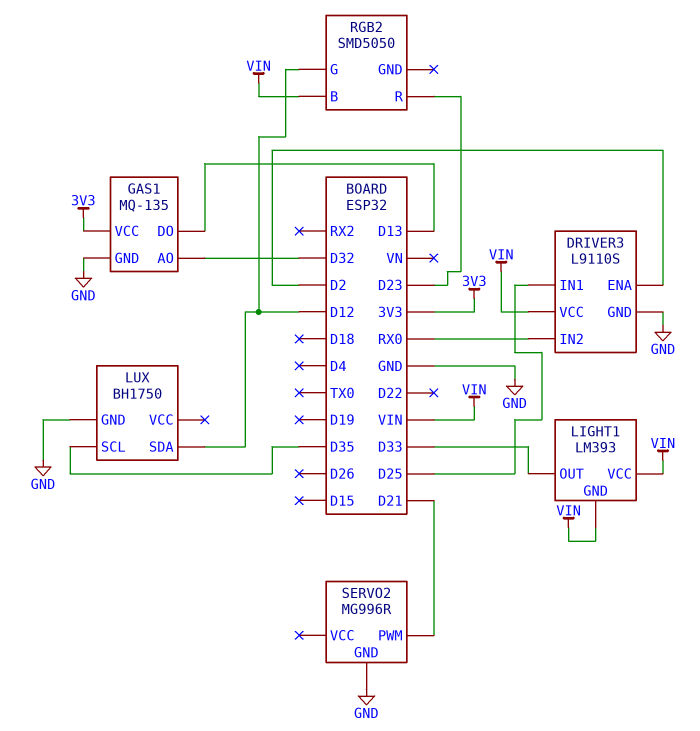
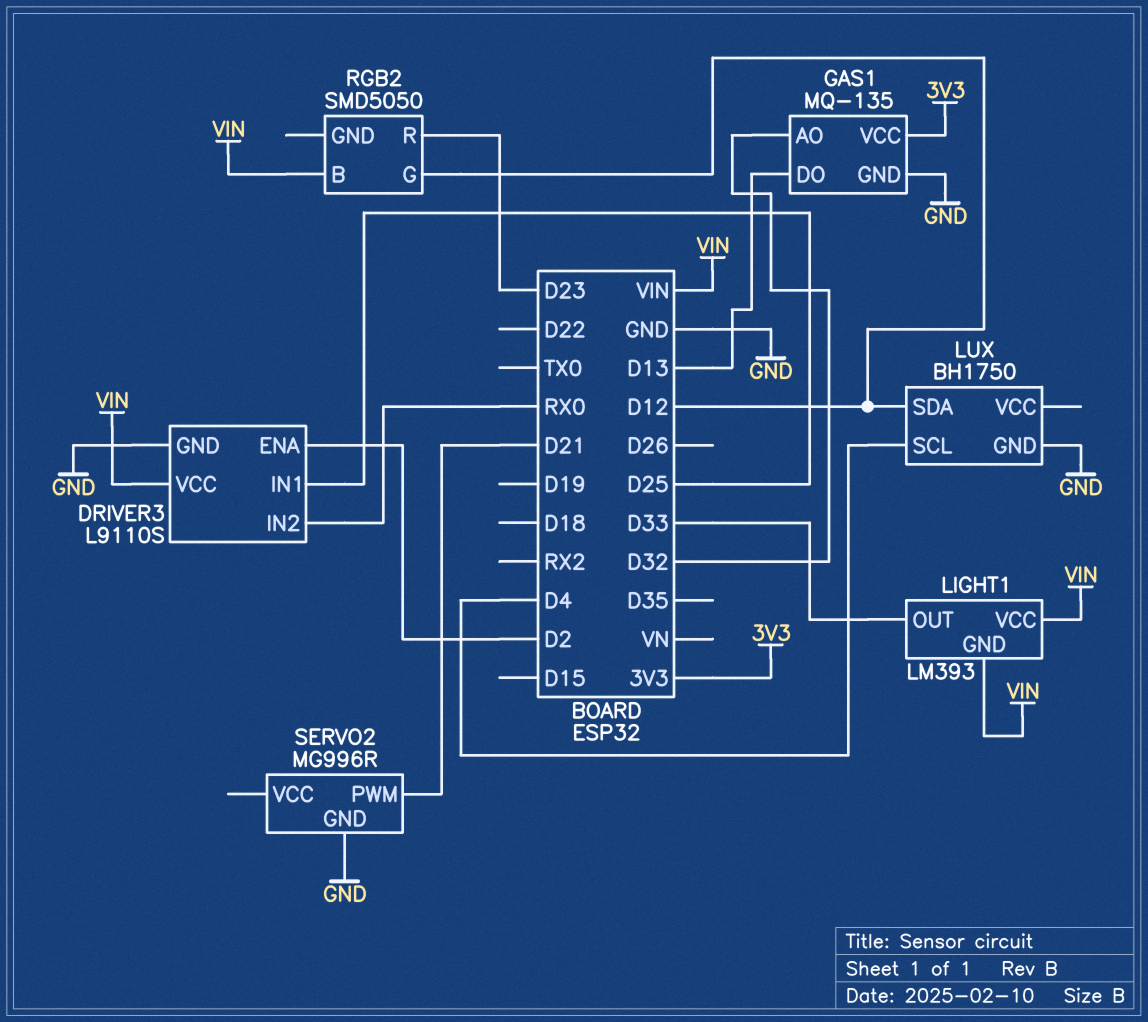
LUX pin SCL: D35 -> D4

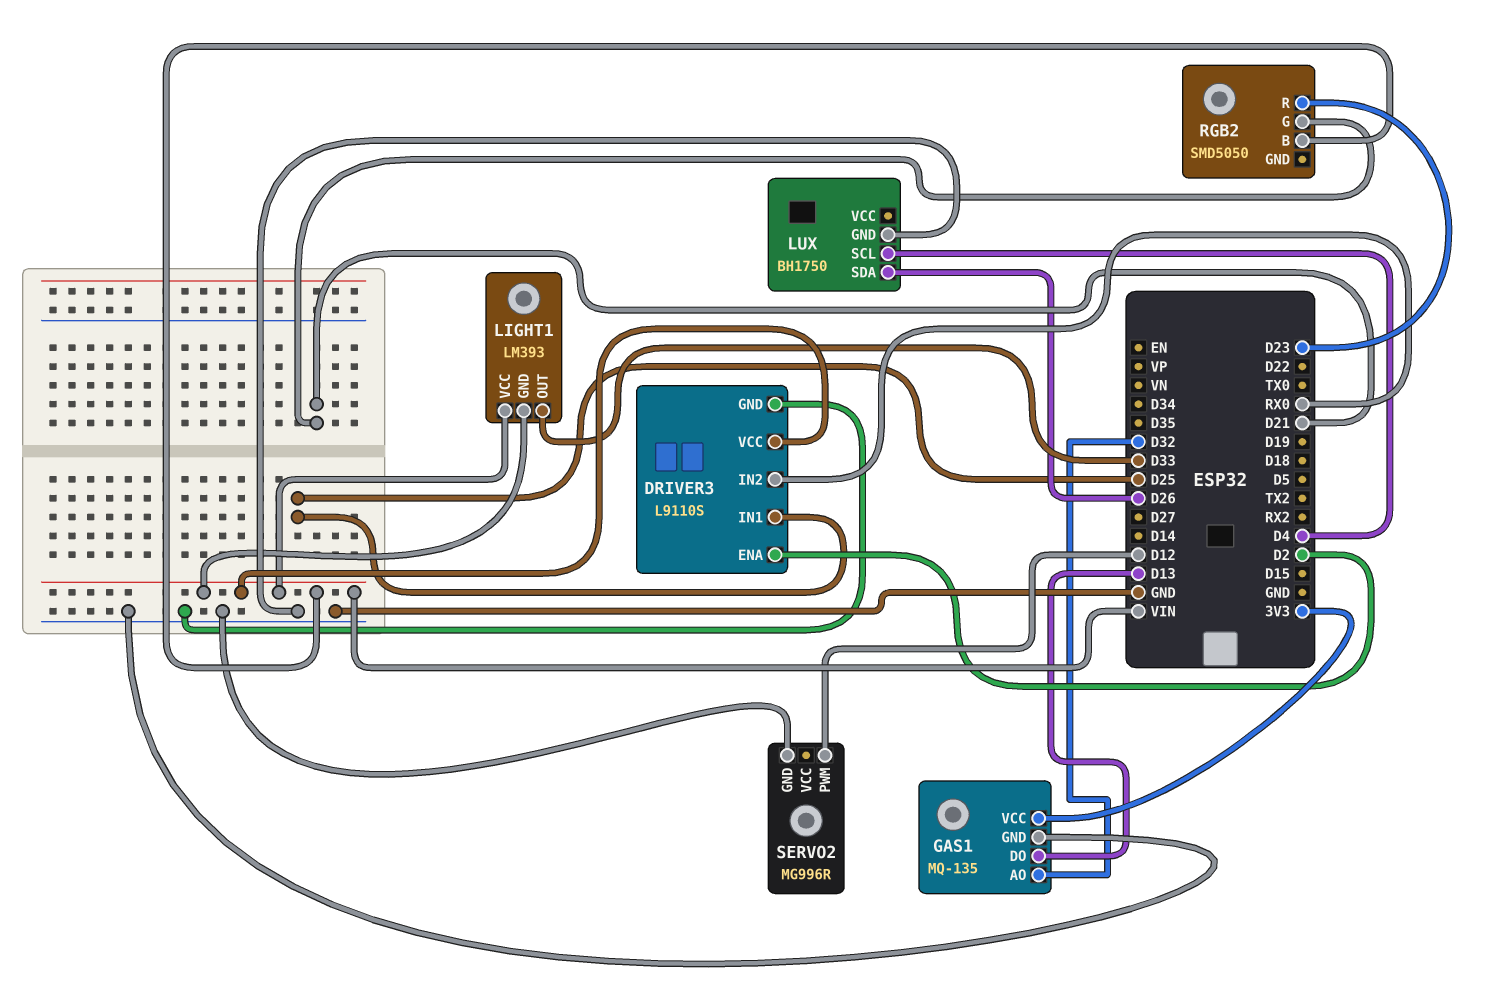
LUX pin SDA: D12 -> D26
RGB2 pin G: D12 -> D21
SERVO2 pin PWM: D21 -> D12

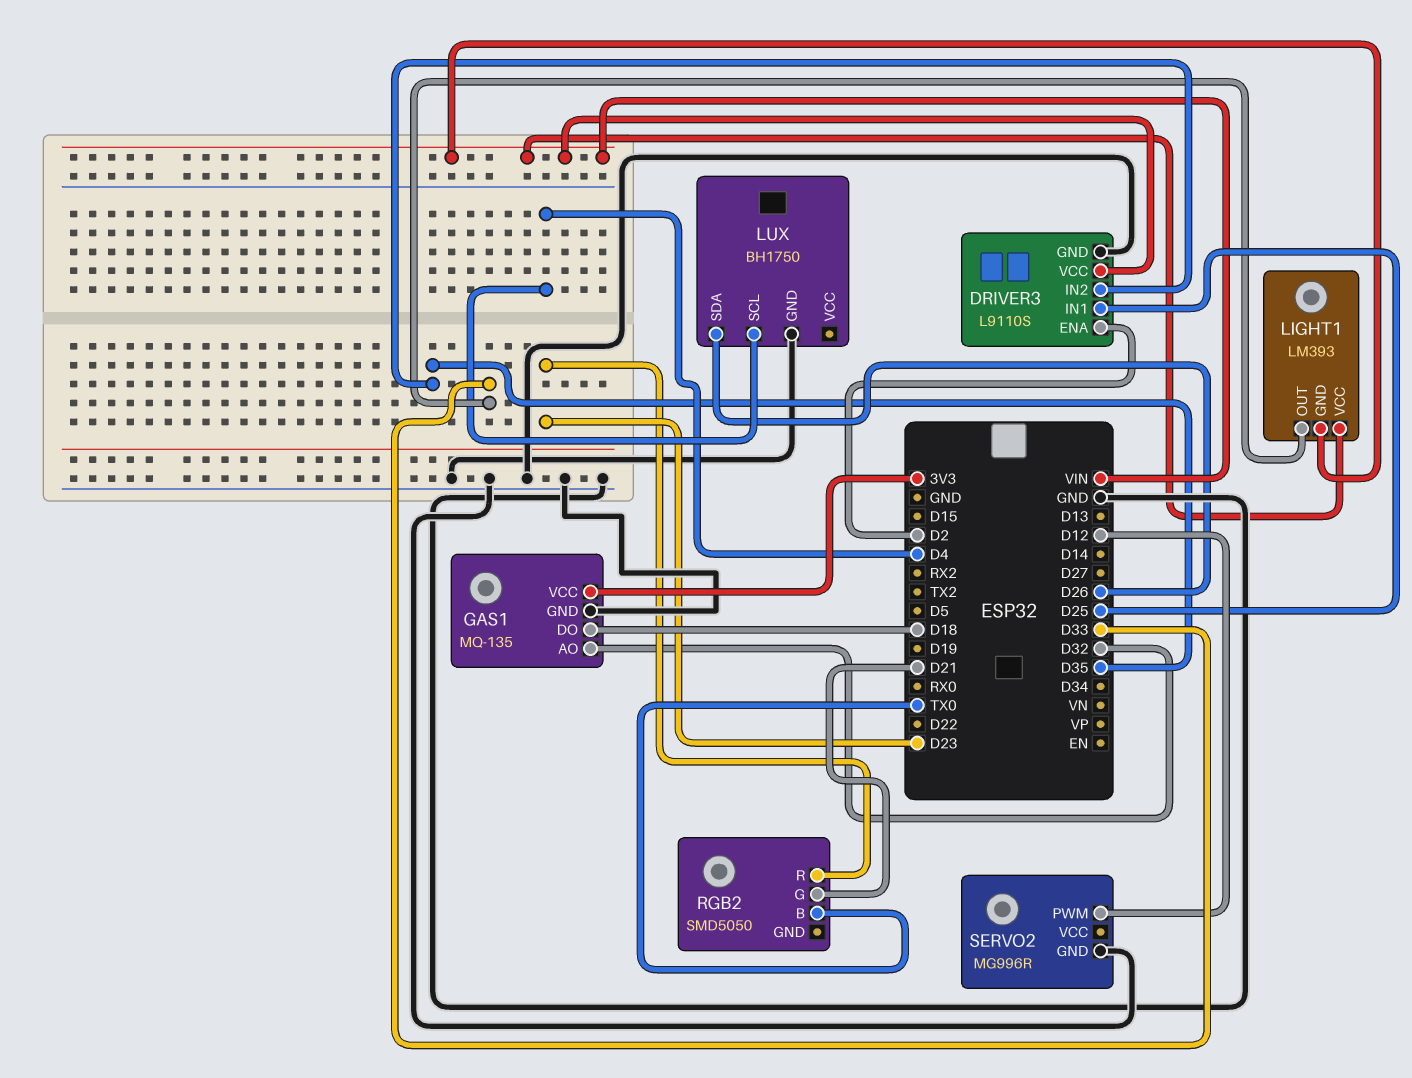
DRIVER3 pin IN2: RX0 -> D35
GAS1 pin DO: D13 -> D18
RGB2 pin B: VIN -> TX0

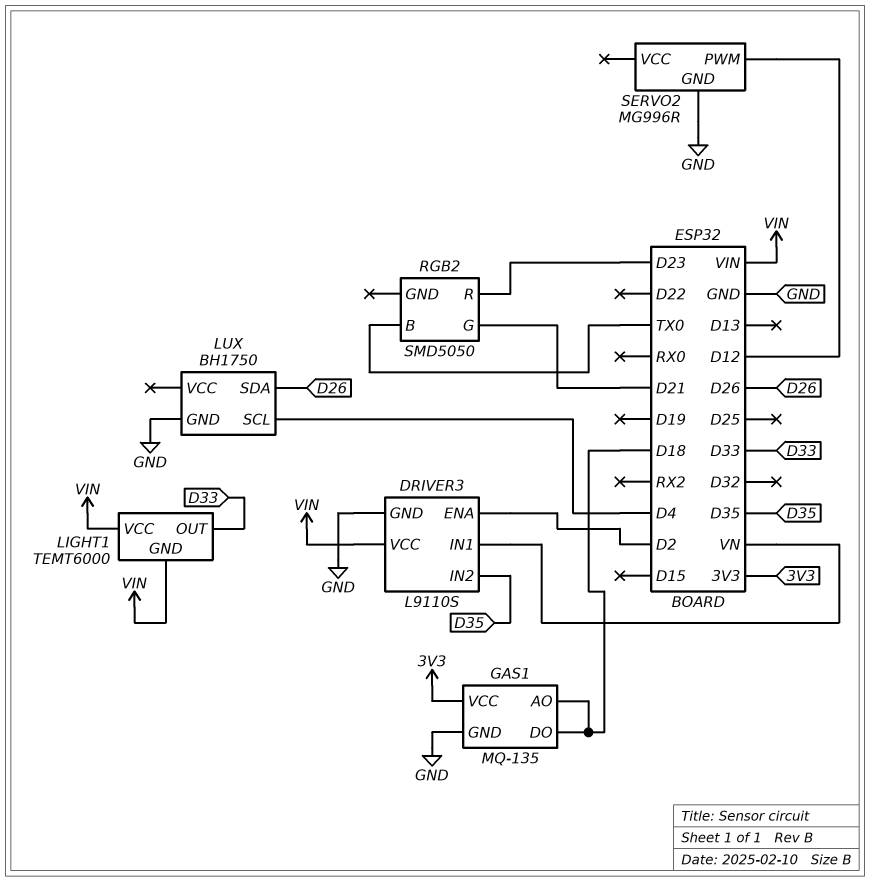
DRIVER3 pin IN1: D25 -> VN
GAS1 pin AO: D32 -> D18
LIGHT1: LM393 -> TEMT6000

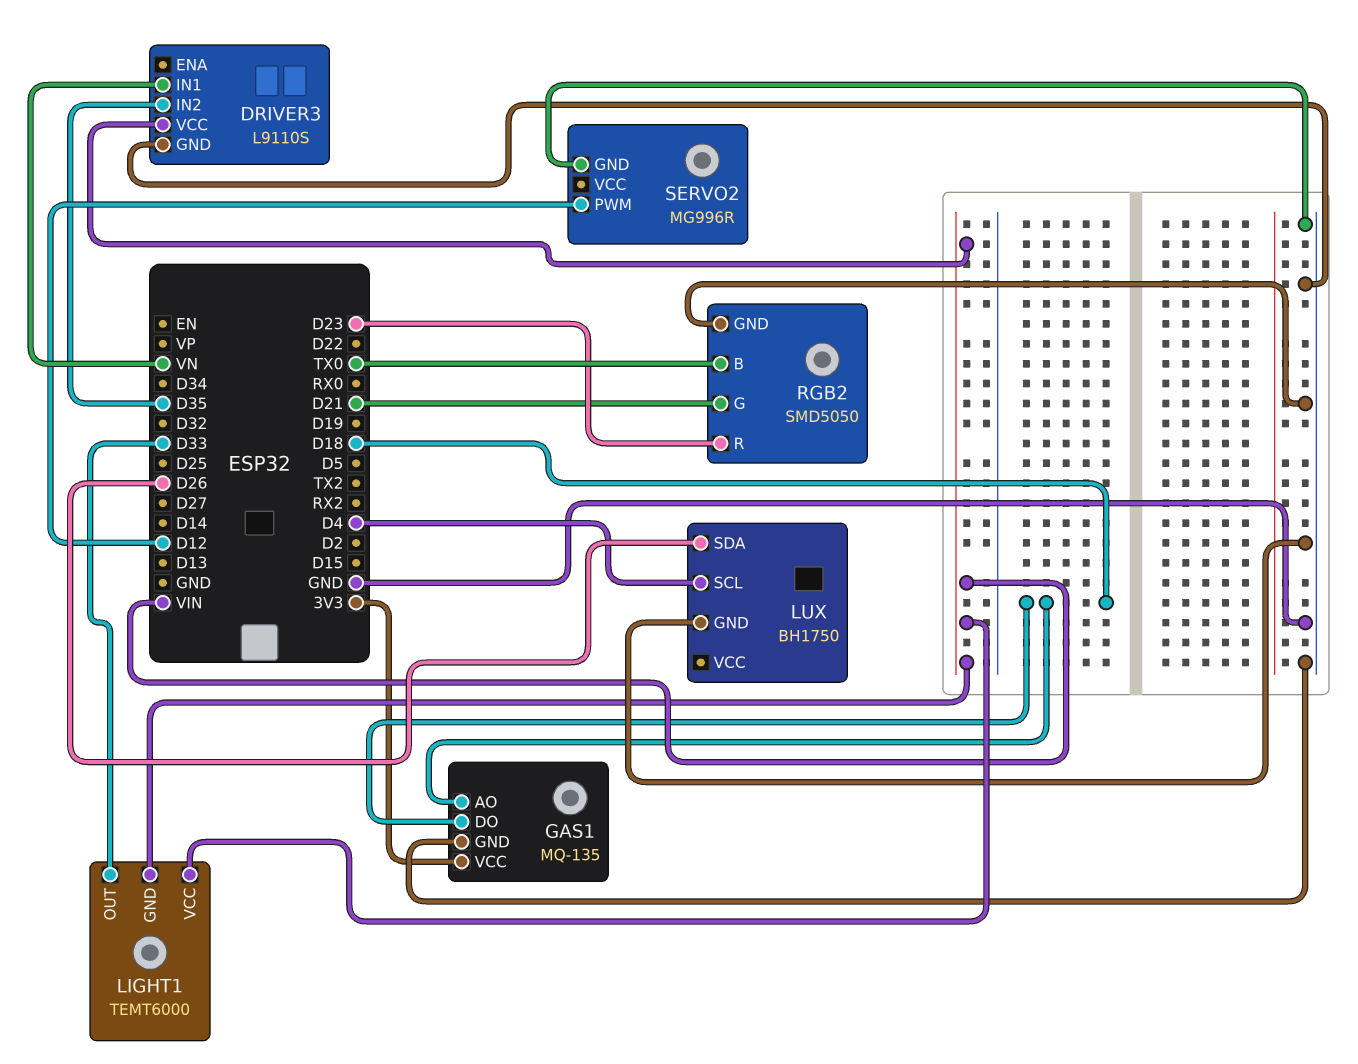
DRIVER3 pin ENA: D2 -> none
RGB2 pin GND: none -> GND

